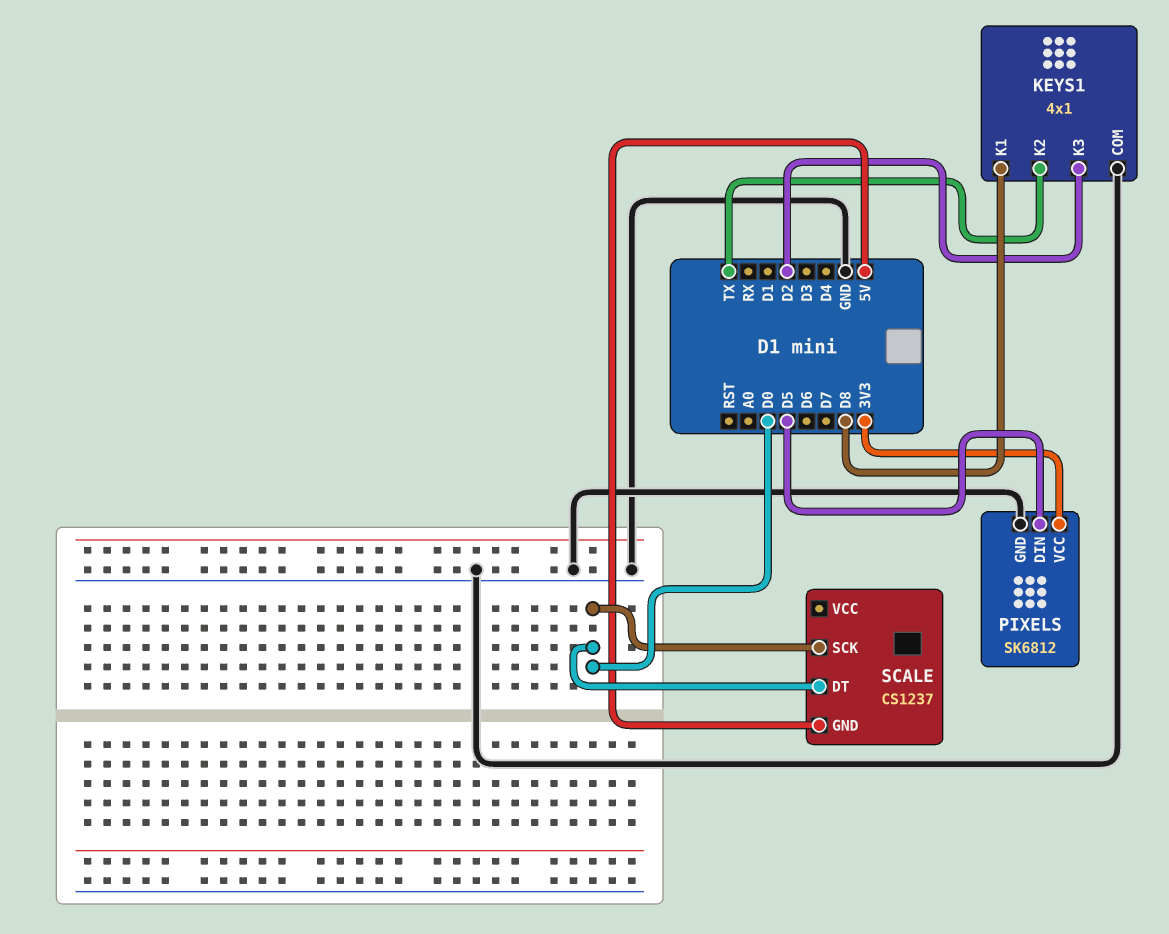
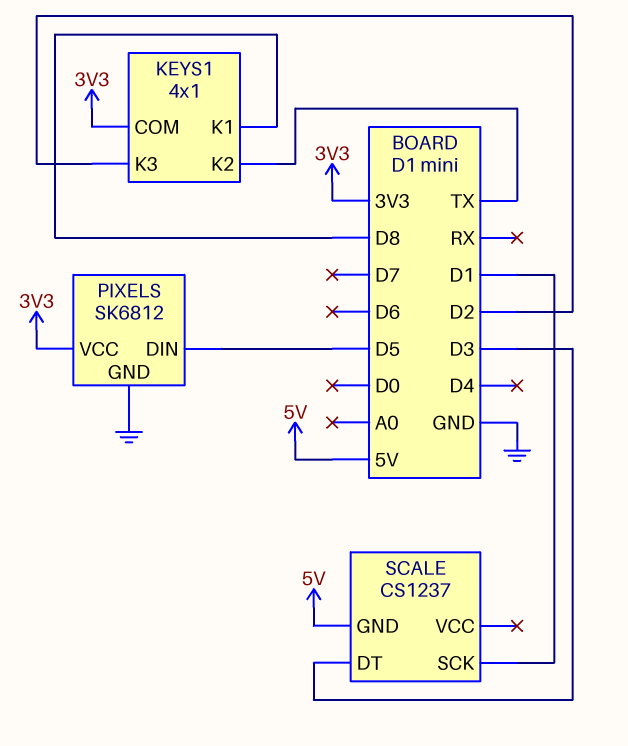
KEYS1 pin COM: GND -> 3V3
SCALE pin DT: D0 -> D3
SCALE pin SCK: D0 -> D1

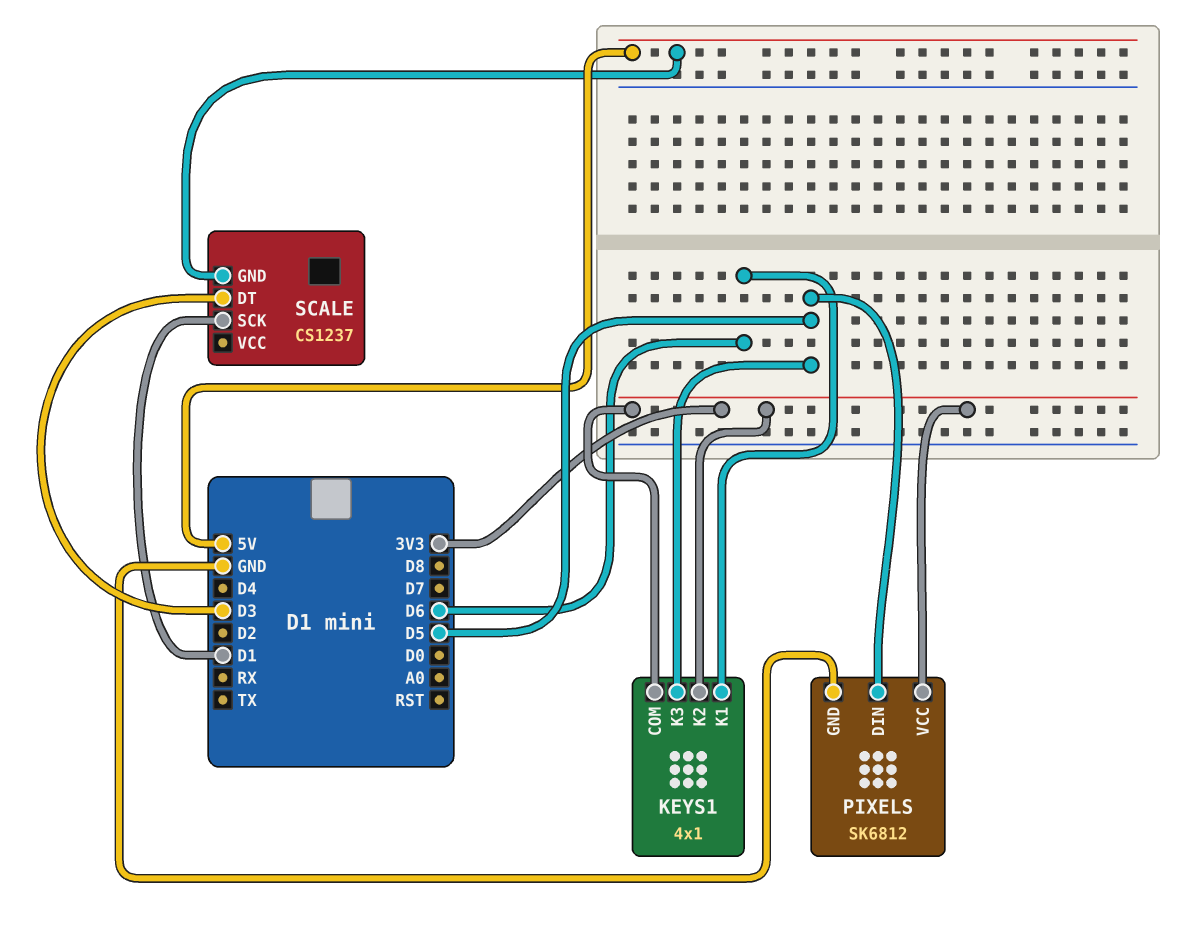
KEYS1 pin K1: D8 -> D6
KEYS1 pin K2: TX -> 3V3
KEYS1 pin K3: D2 -> D5

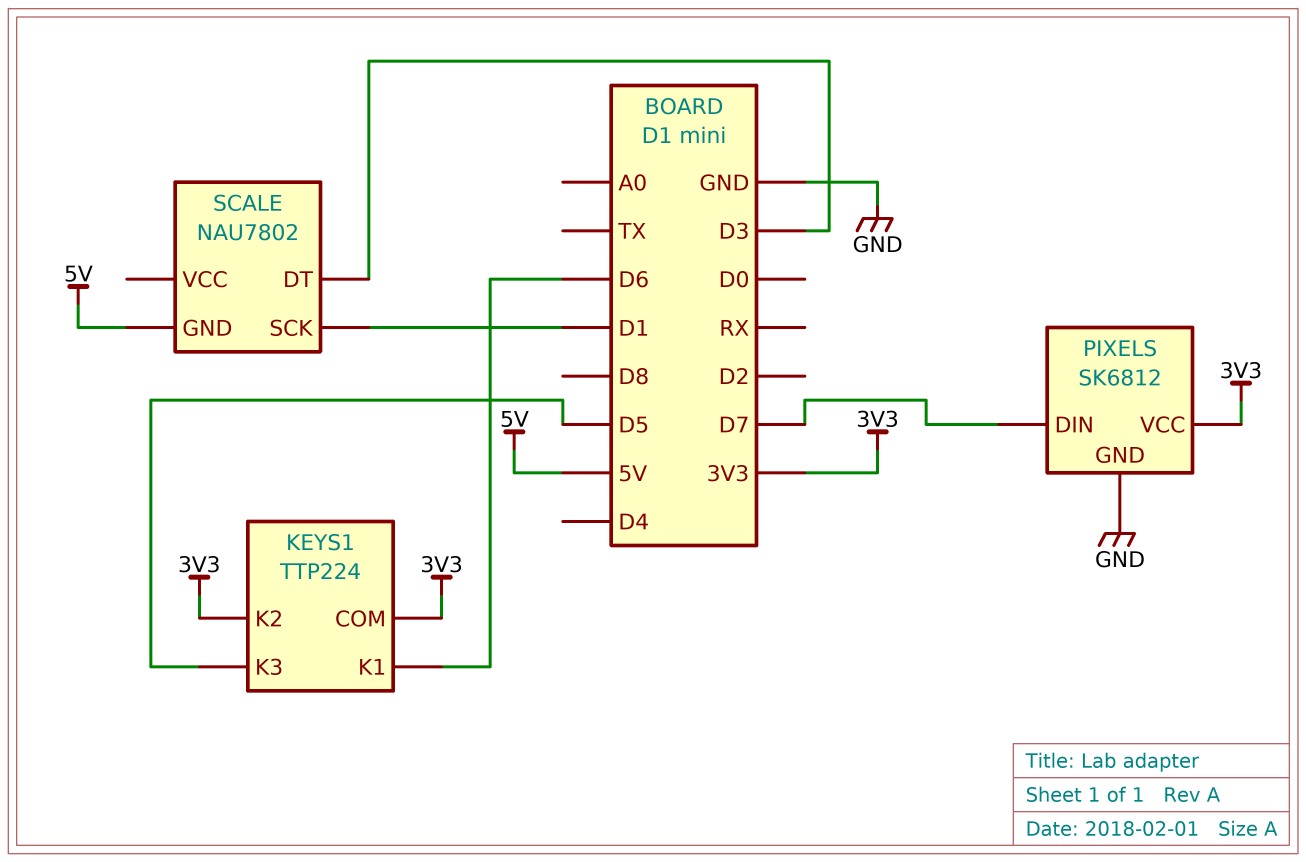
KEYS1: 4x1 -> TTP224
PIXELS pin DIN: D5 -> D7
SCALE: CS1237 -> NAU7802

